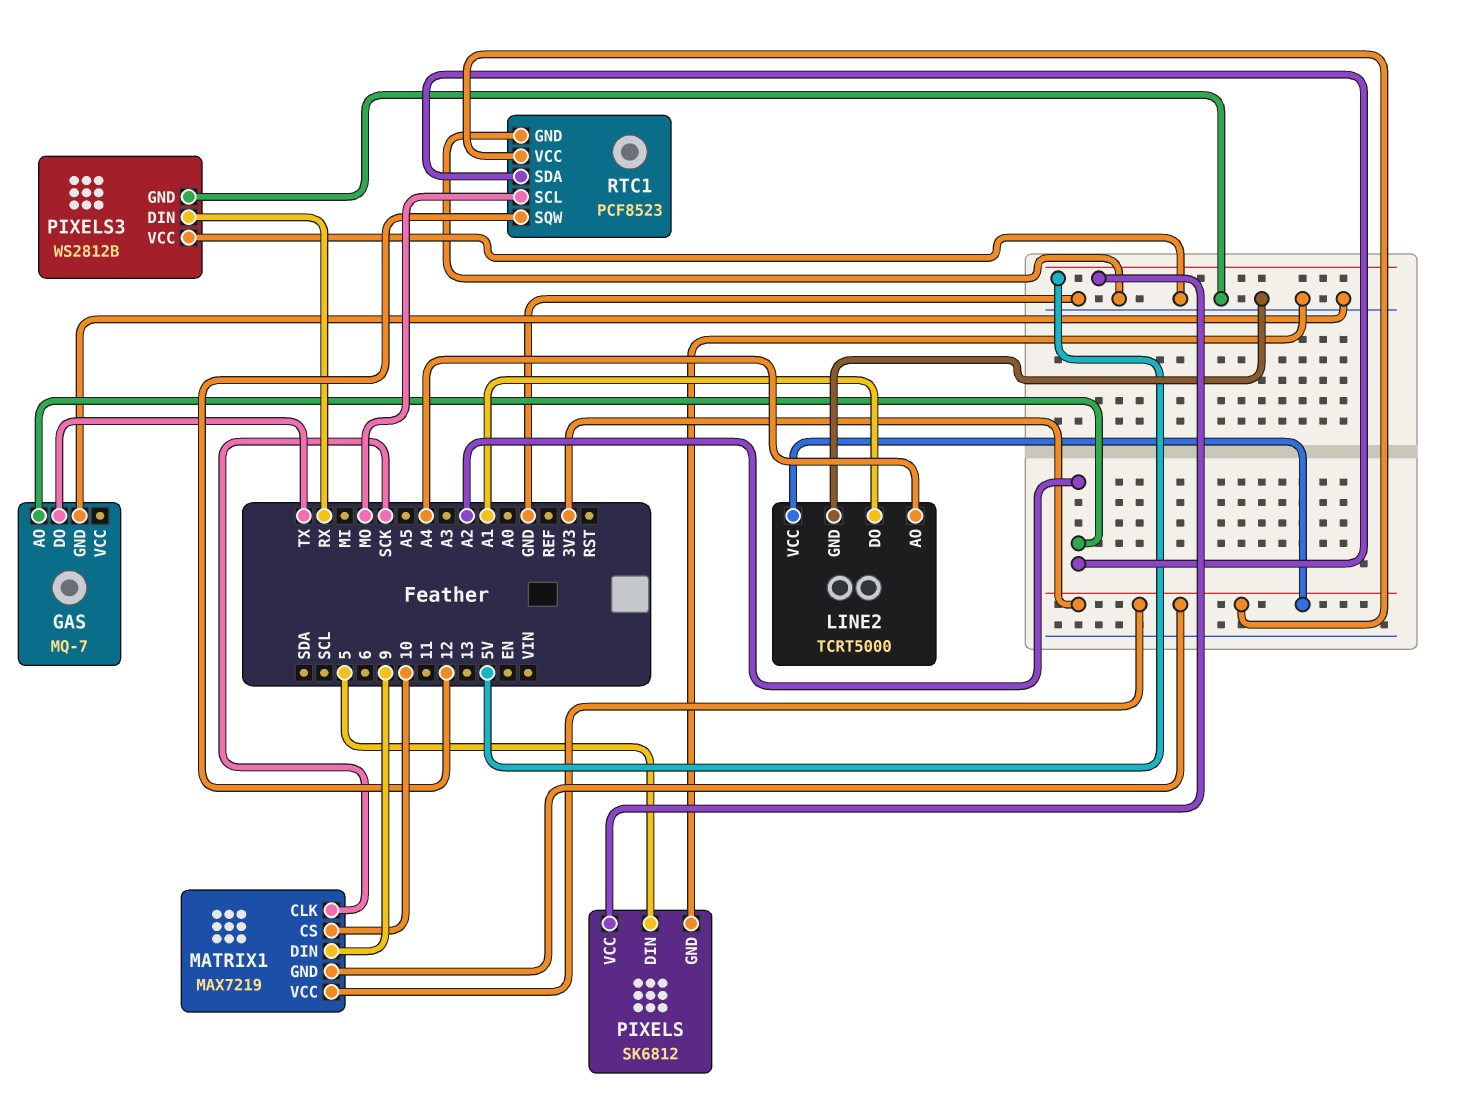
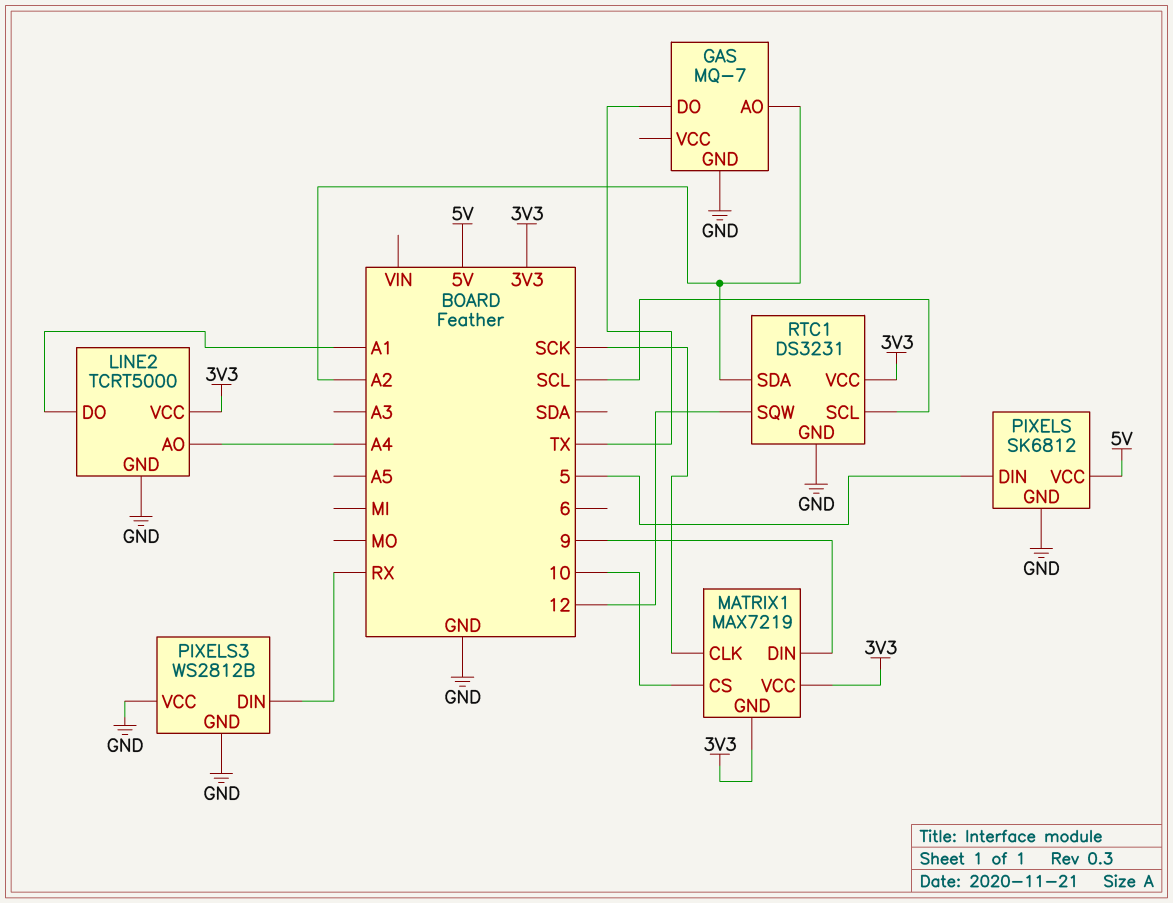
RTC1: PCF8523 -> DS3231
RTC1 pin SCL: MO -> SCL

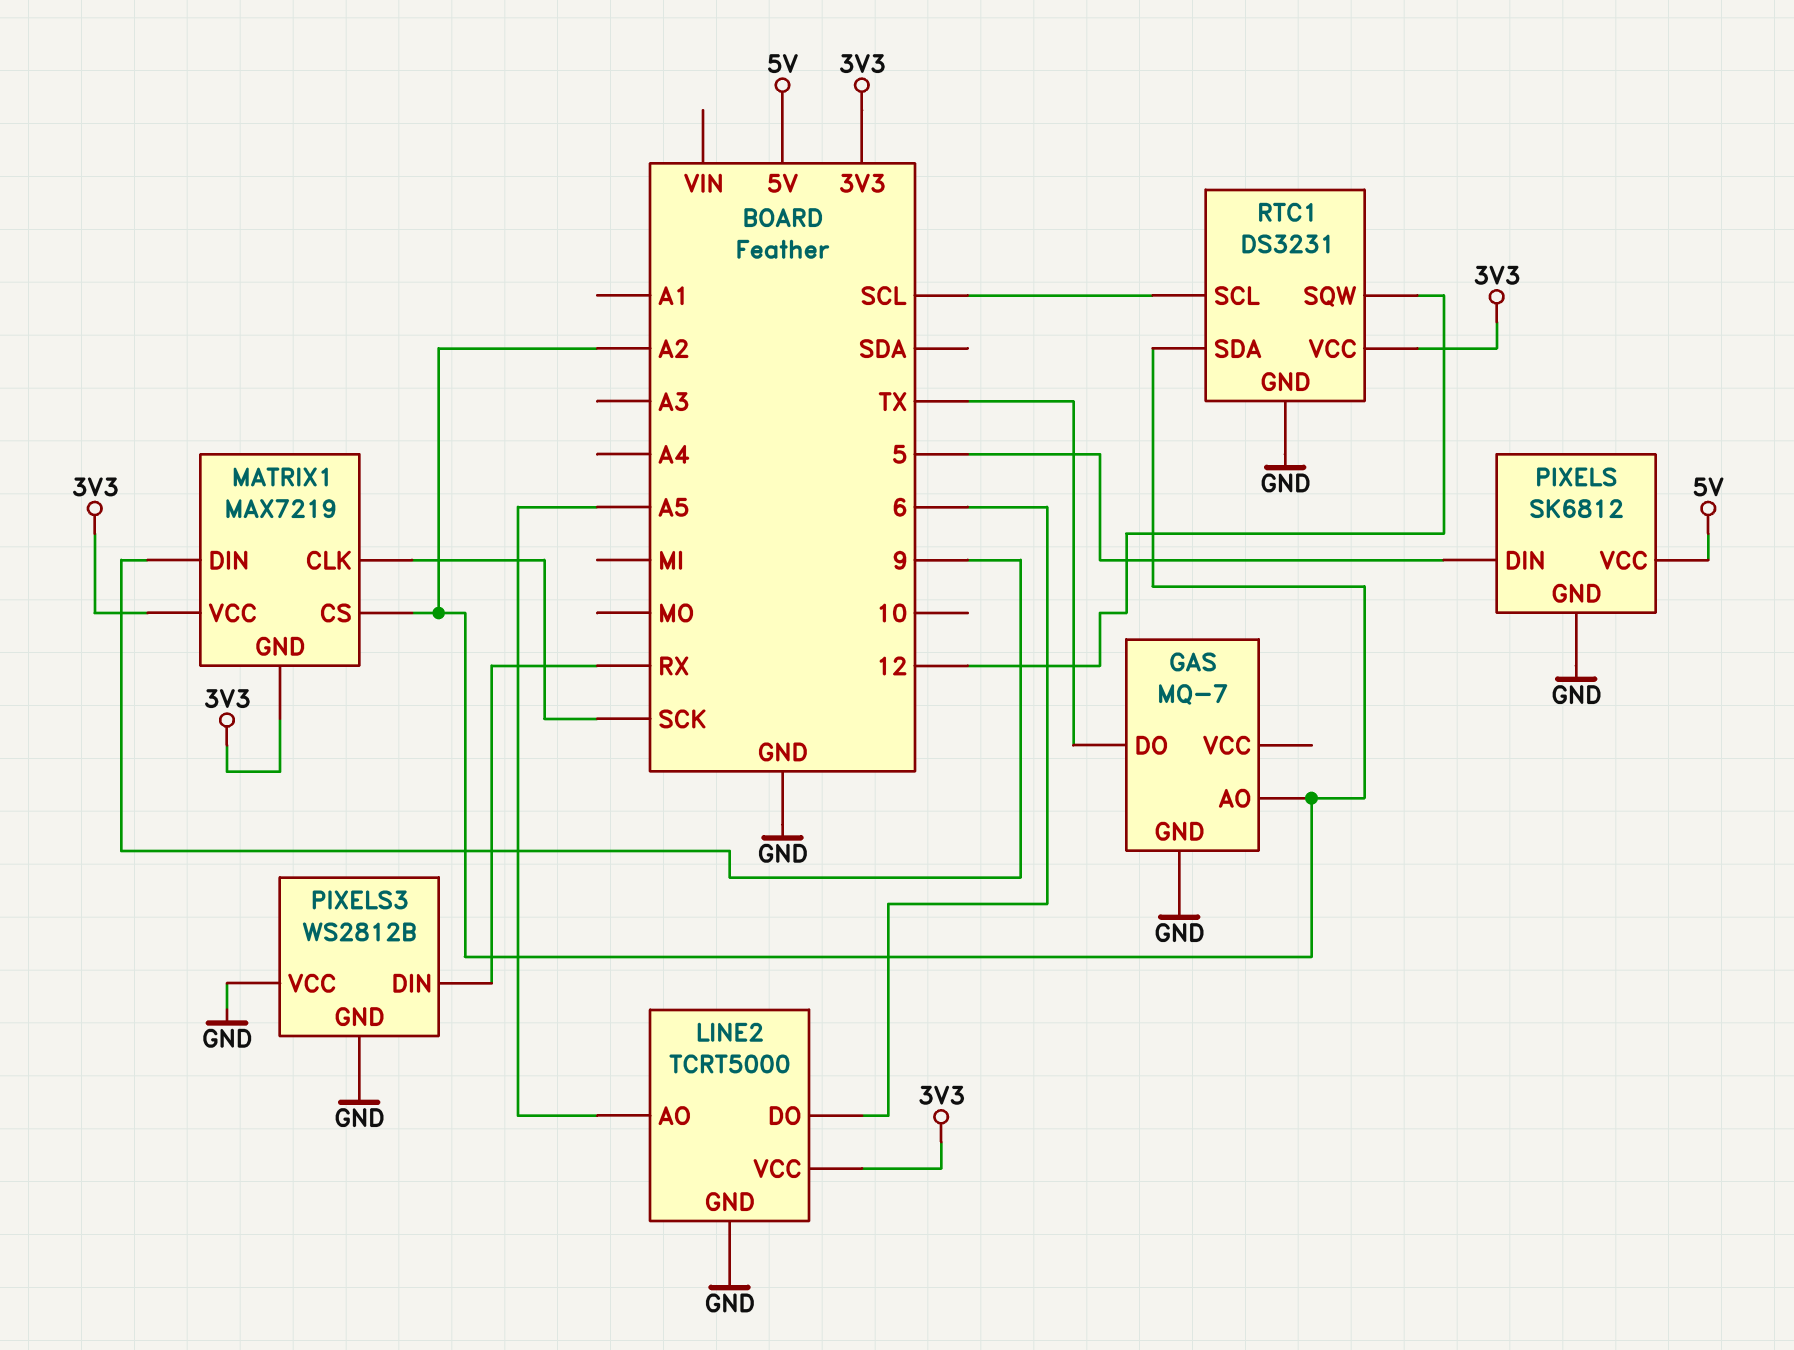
LINE2 pin AO: A4 -> A5
LINE2 pin DO: A1 -> 6
MATRIX1 pin CS: 10 -> A2

